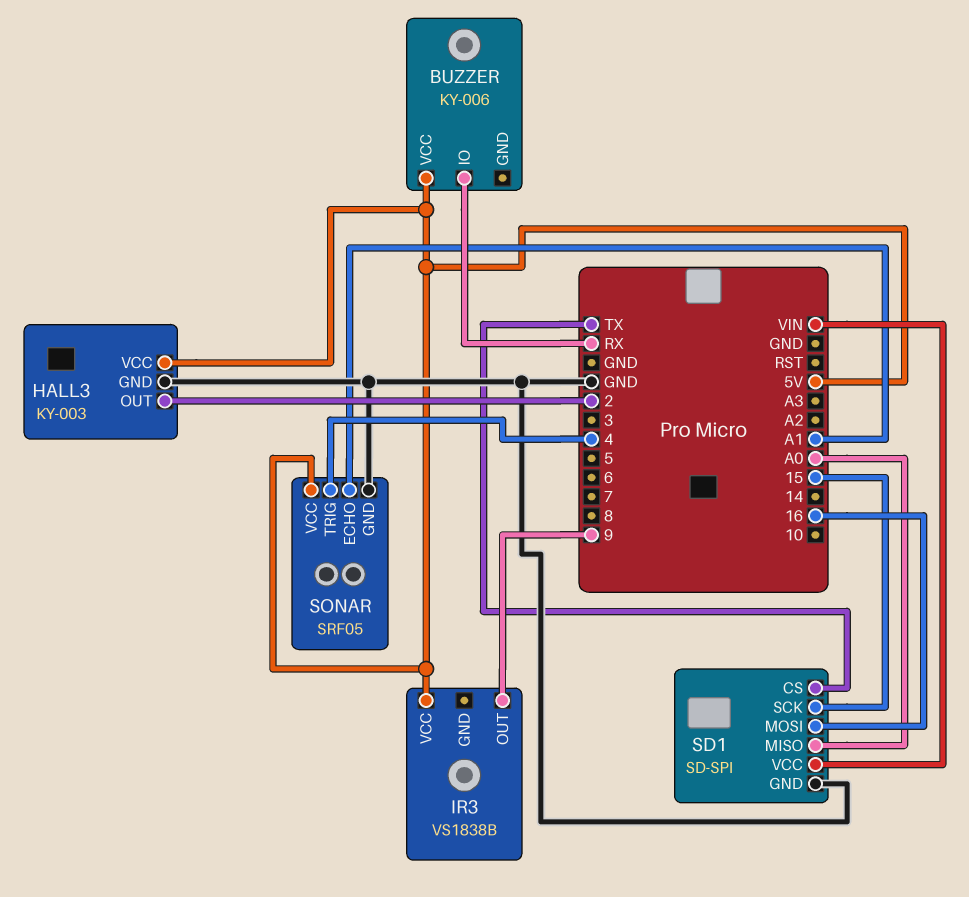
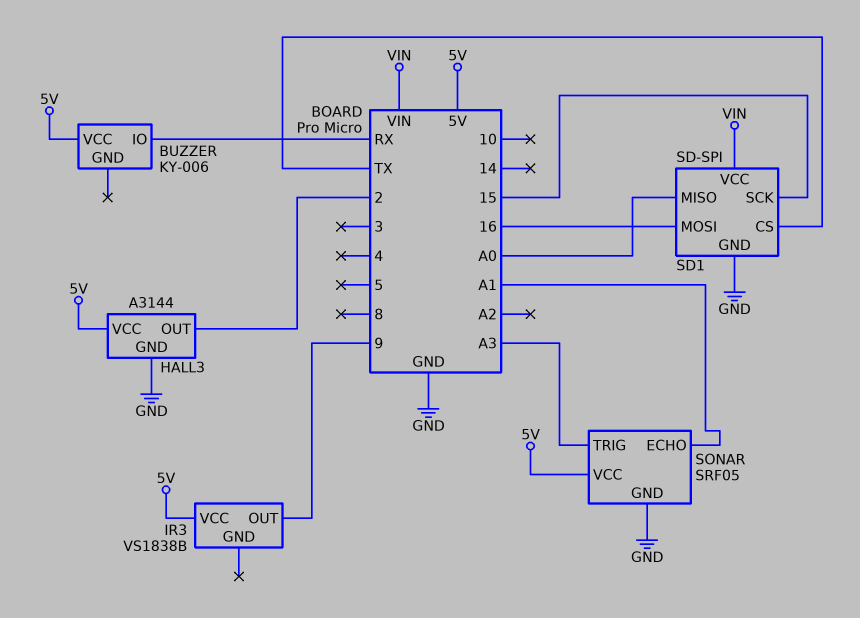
HALL3: KY-003 -> A3144
SONAR pin TRIG: 4 -> A3

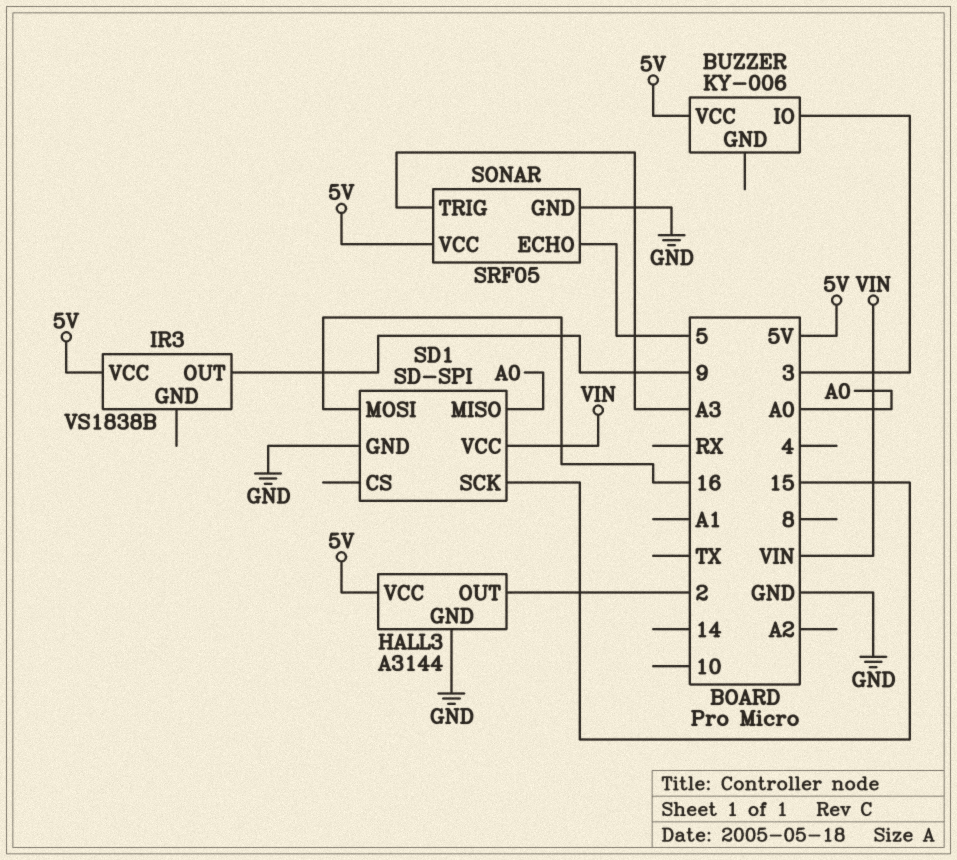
BUZZER pin IO: RX -> 3
SD1 pin CS: TX -> none
SONAR pin ECHO: A1 -> 5

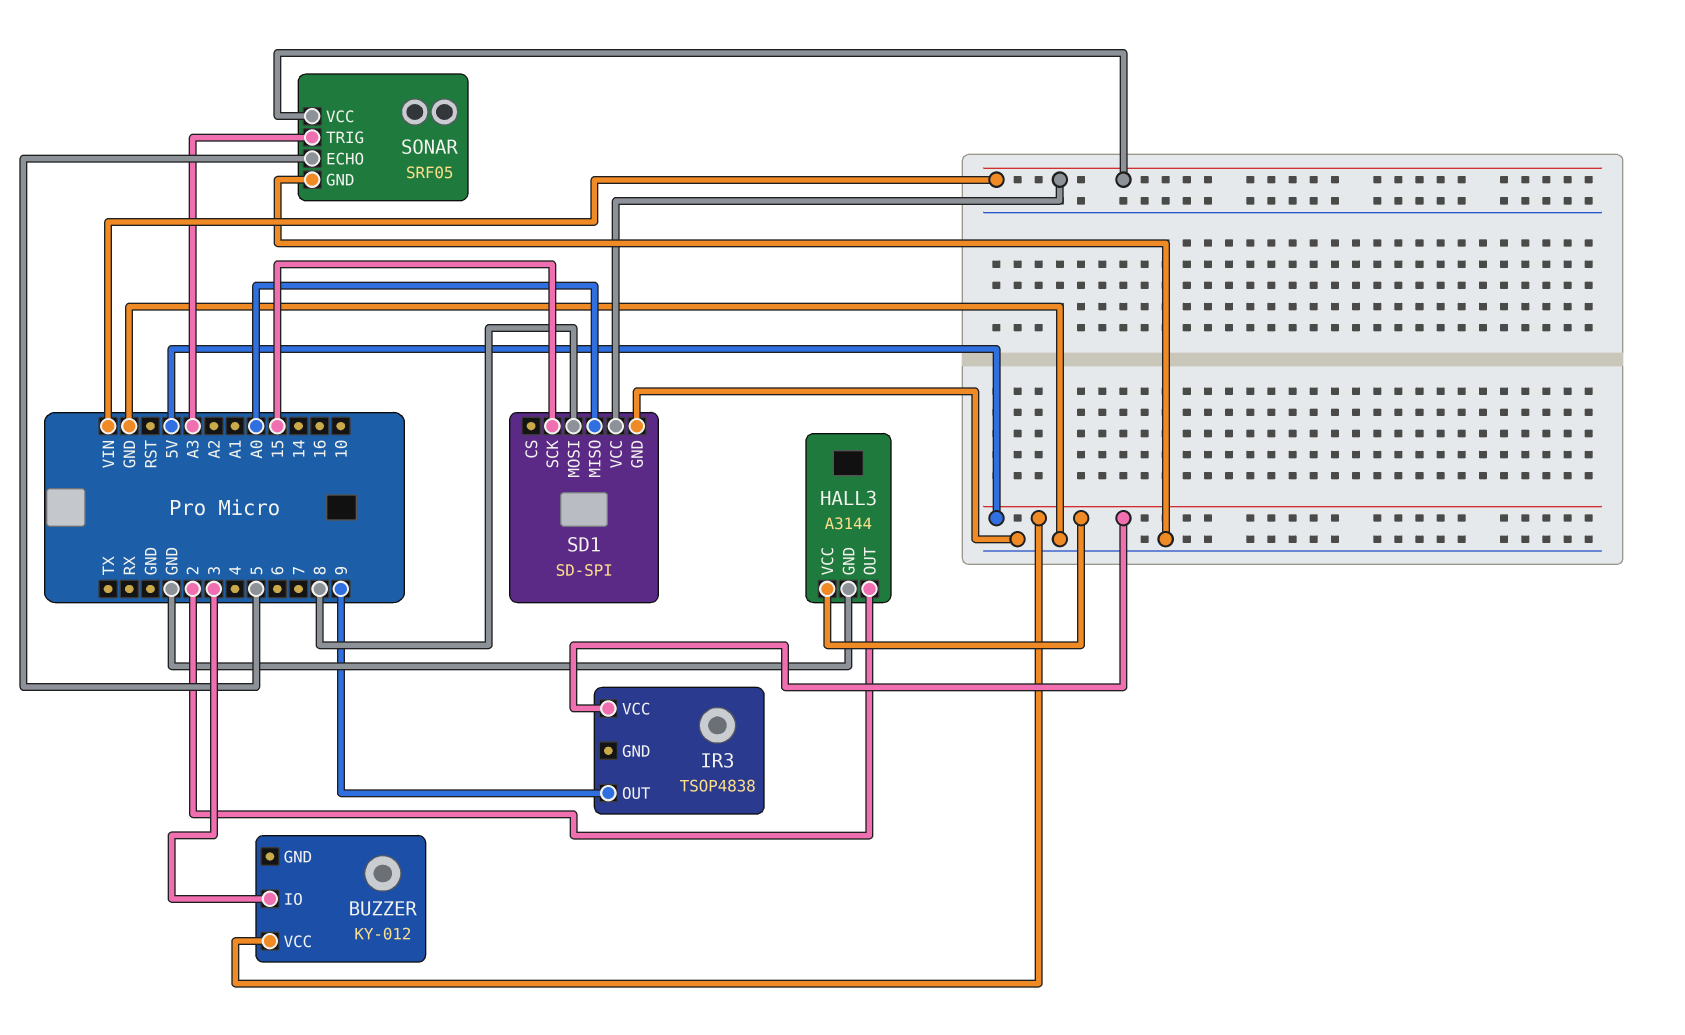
BUZZER: KY-006 -> KY-012
IR3: VS1838B -> TSOP4838
SD1 pin MOSI: 16 -> 8
SONAR pin VCC: 5V -> VIN

